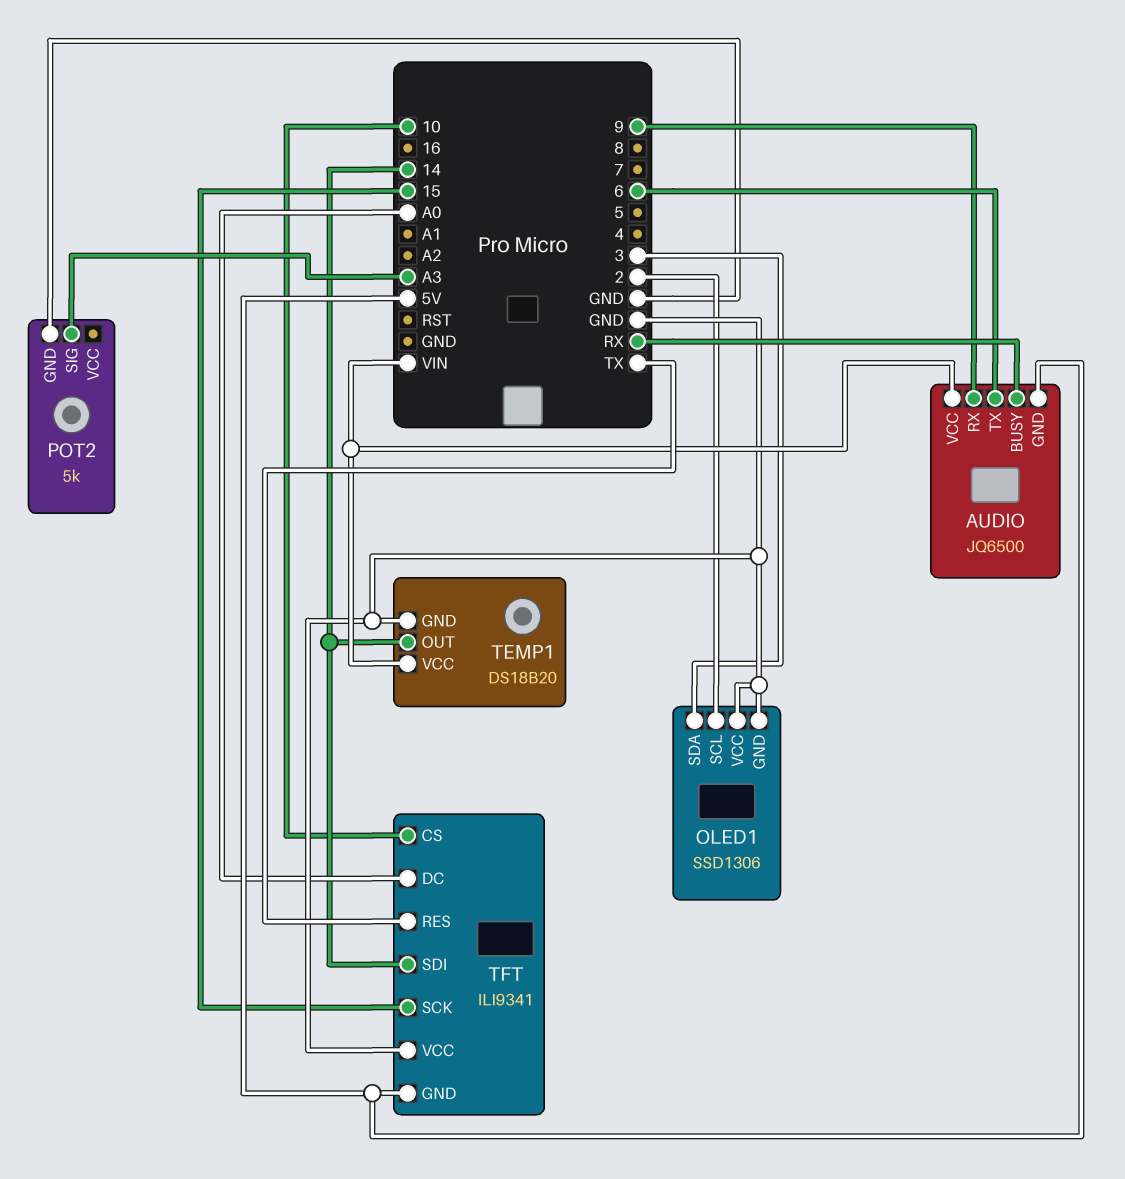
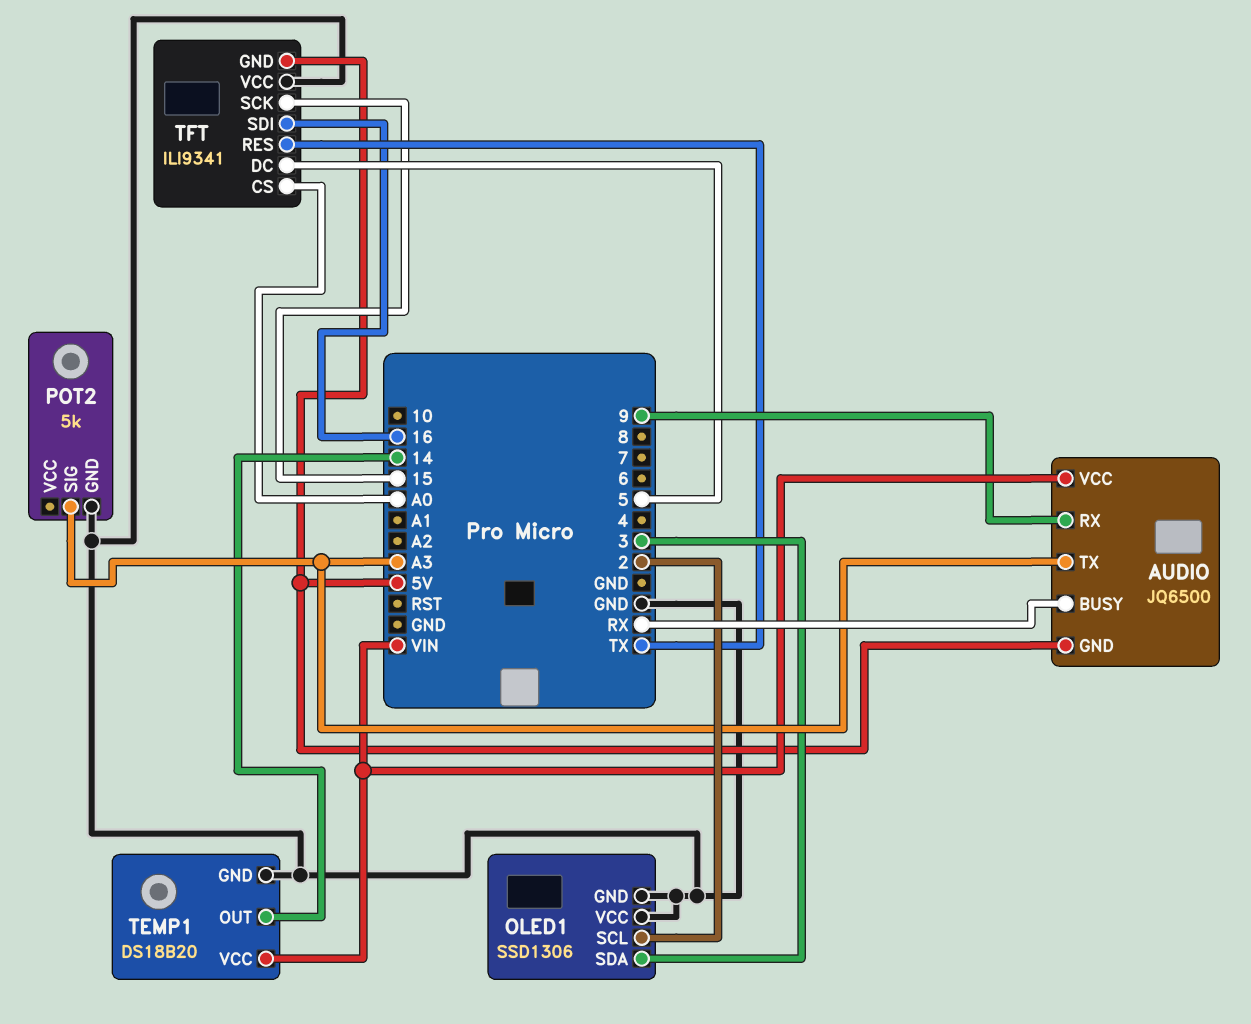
AUDIO pin TX: 6 -> A3
TFT pin CS: 10 -> A0
TFT pin DC: A0 -> 5
TFT pin SDI: 14 -> 16

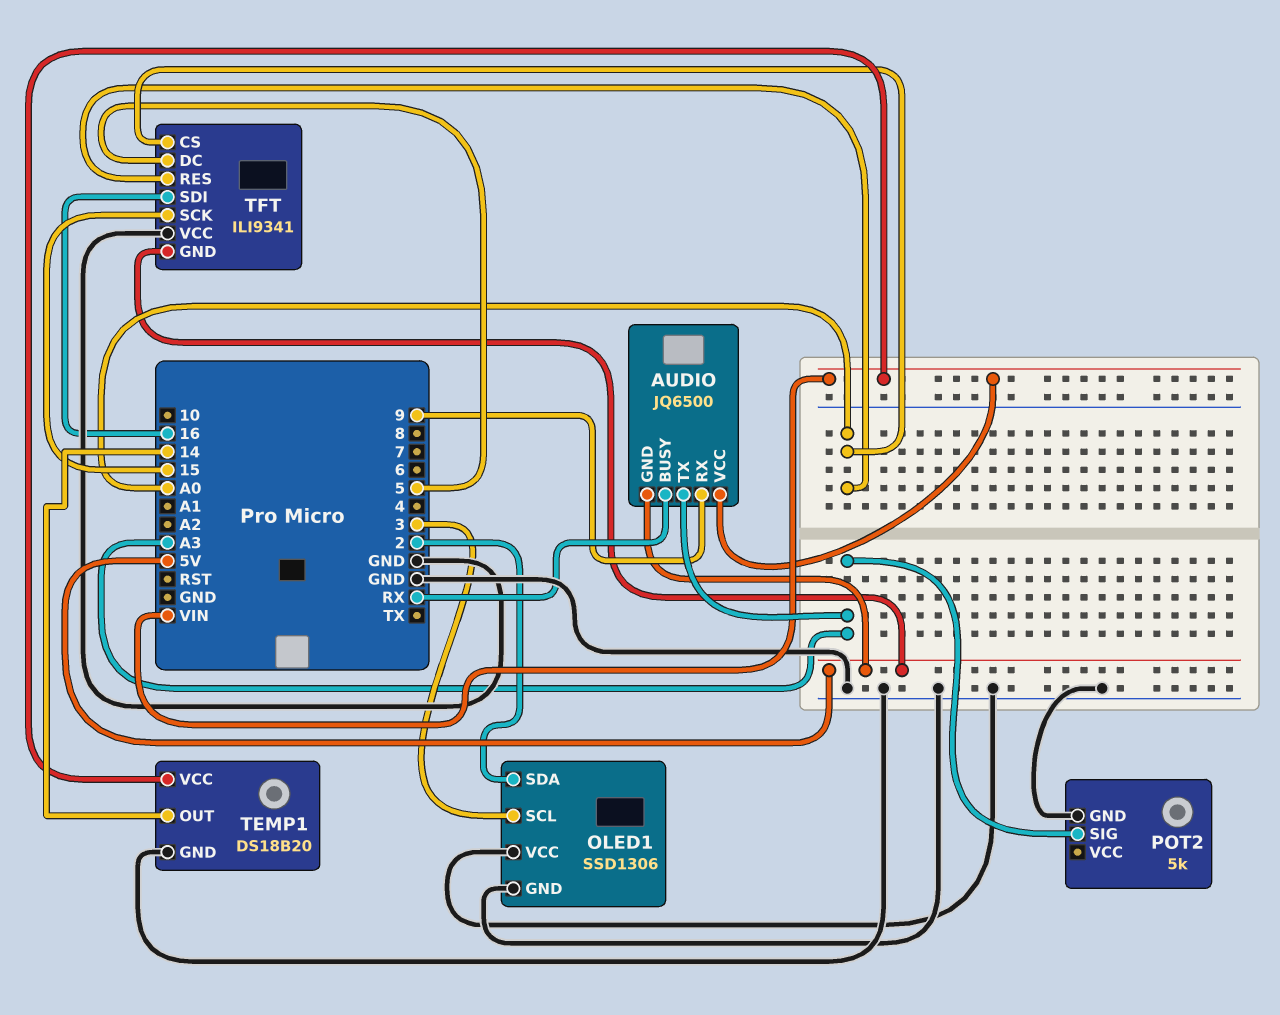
OLED1 pin SCL: 2 -> 3
OLED1 pin SDA: 3 -> 2
TFT pin RES: TX -> A0

